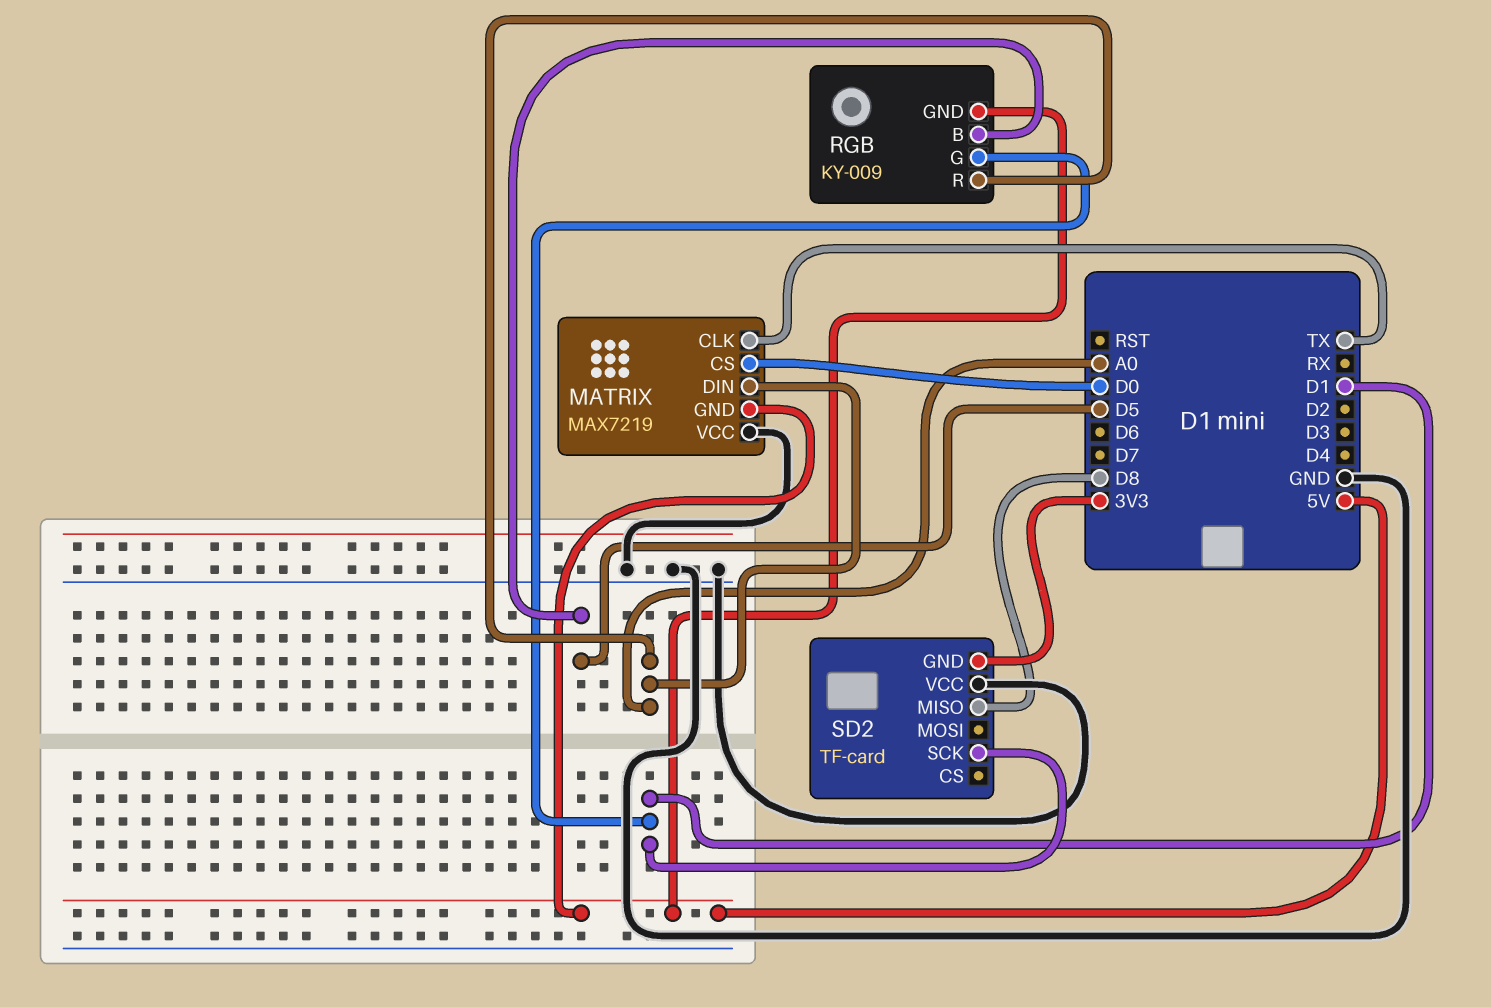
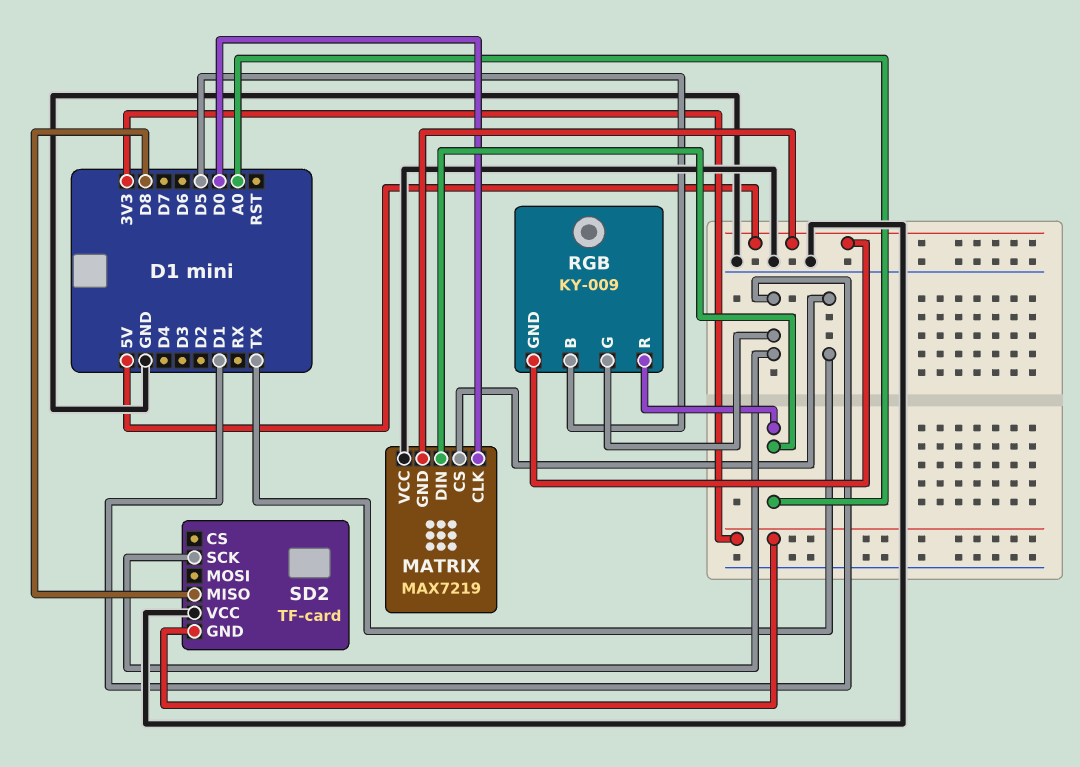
MATRIX pin CLK: TX -> D0
MATRIX pin CS: D0 -> TX

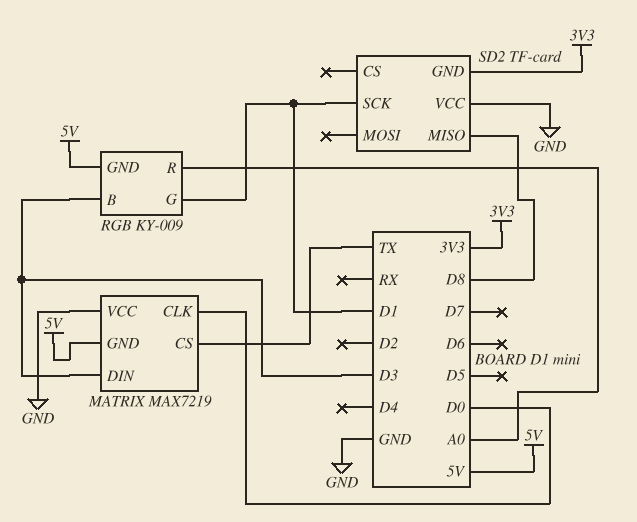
MATRIX pin DIN: A0 -> D3
RGB pin B: D5 -> D3

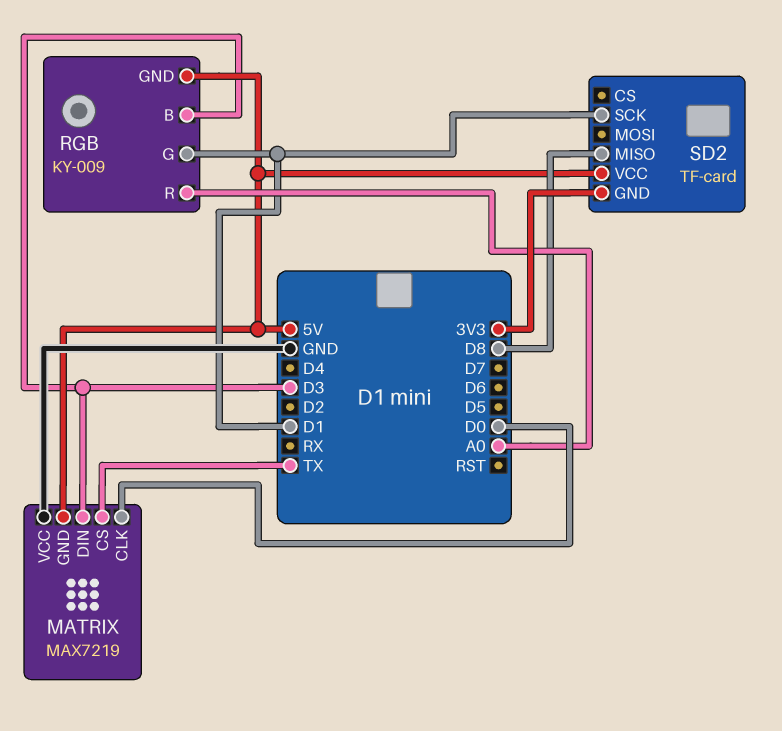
SD2 pin VCC: GND -> 5V

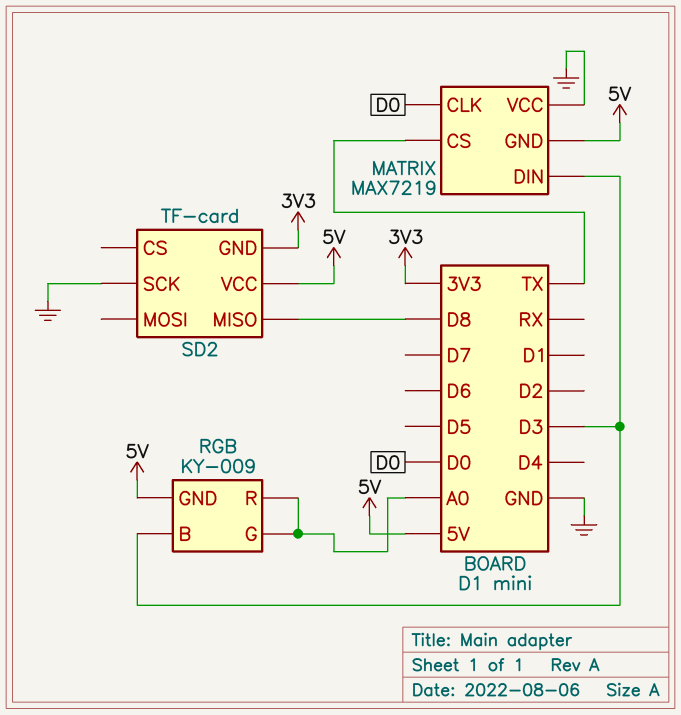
RGB pin G: D1 -> A0
SD2 pin SCK: D1 -> GND

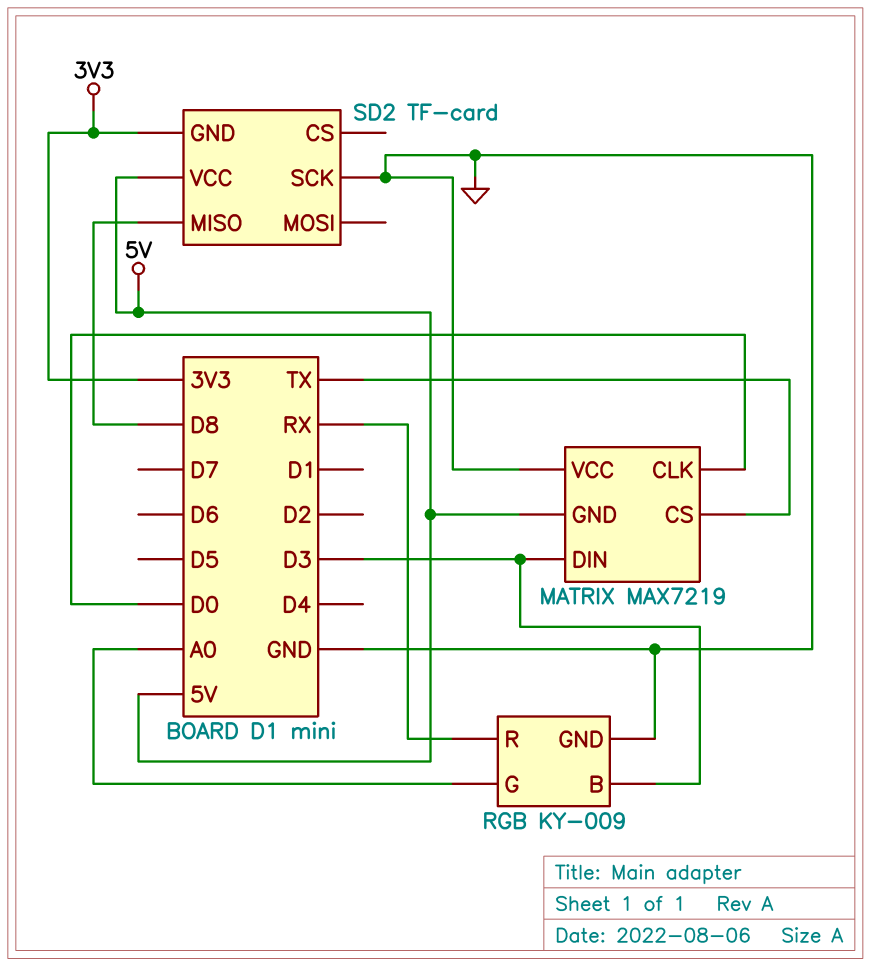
RGB pin GND: 5V -> GND
RGB pin R: A0 -> RX

